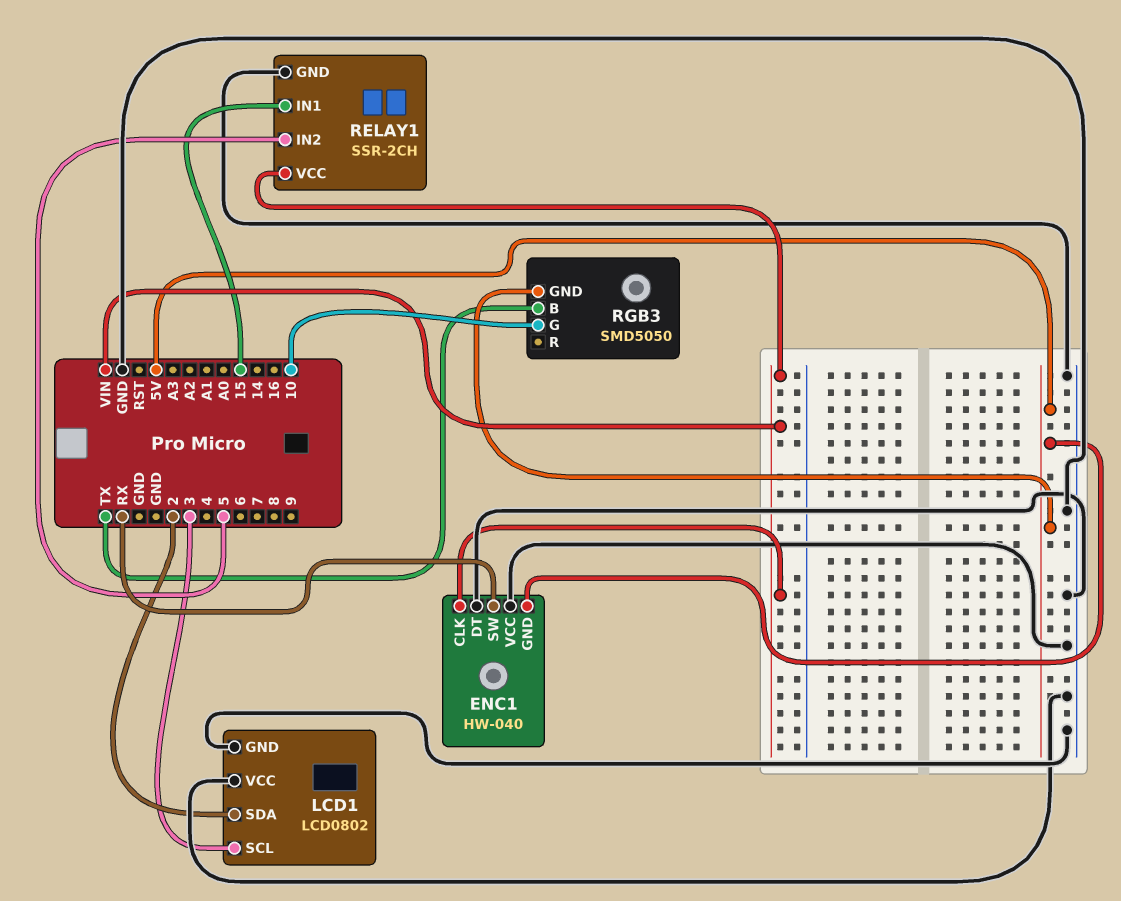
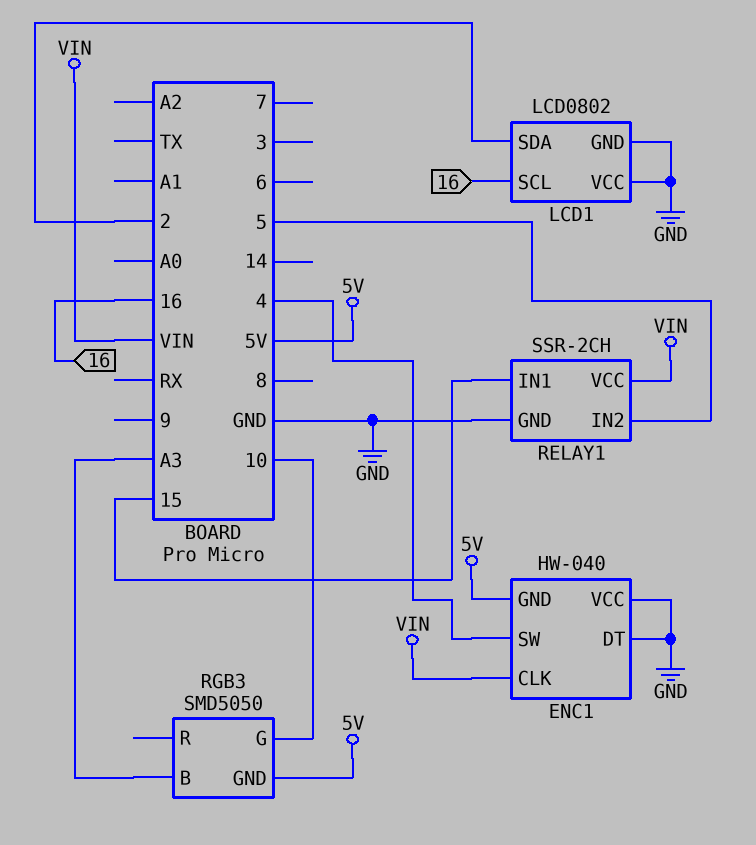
ENC1 pin SW: RX -> 4
LCD1 pin SCL: 3 -> 16
RGB3 pin B: TX -> A3

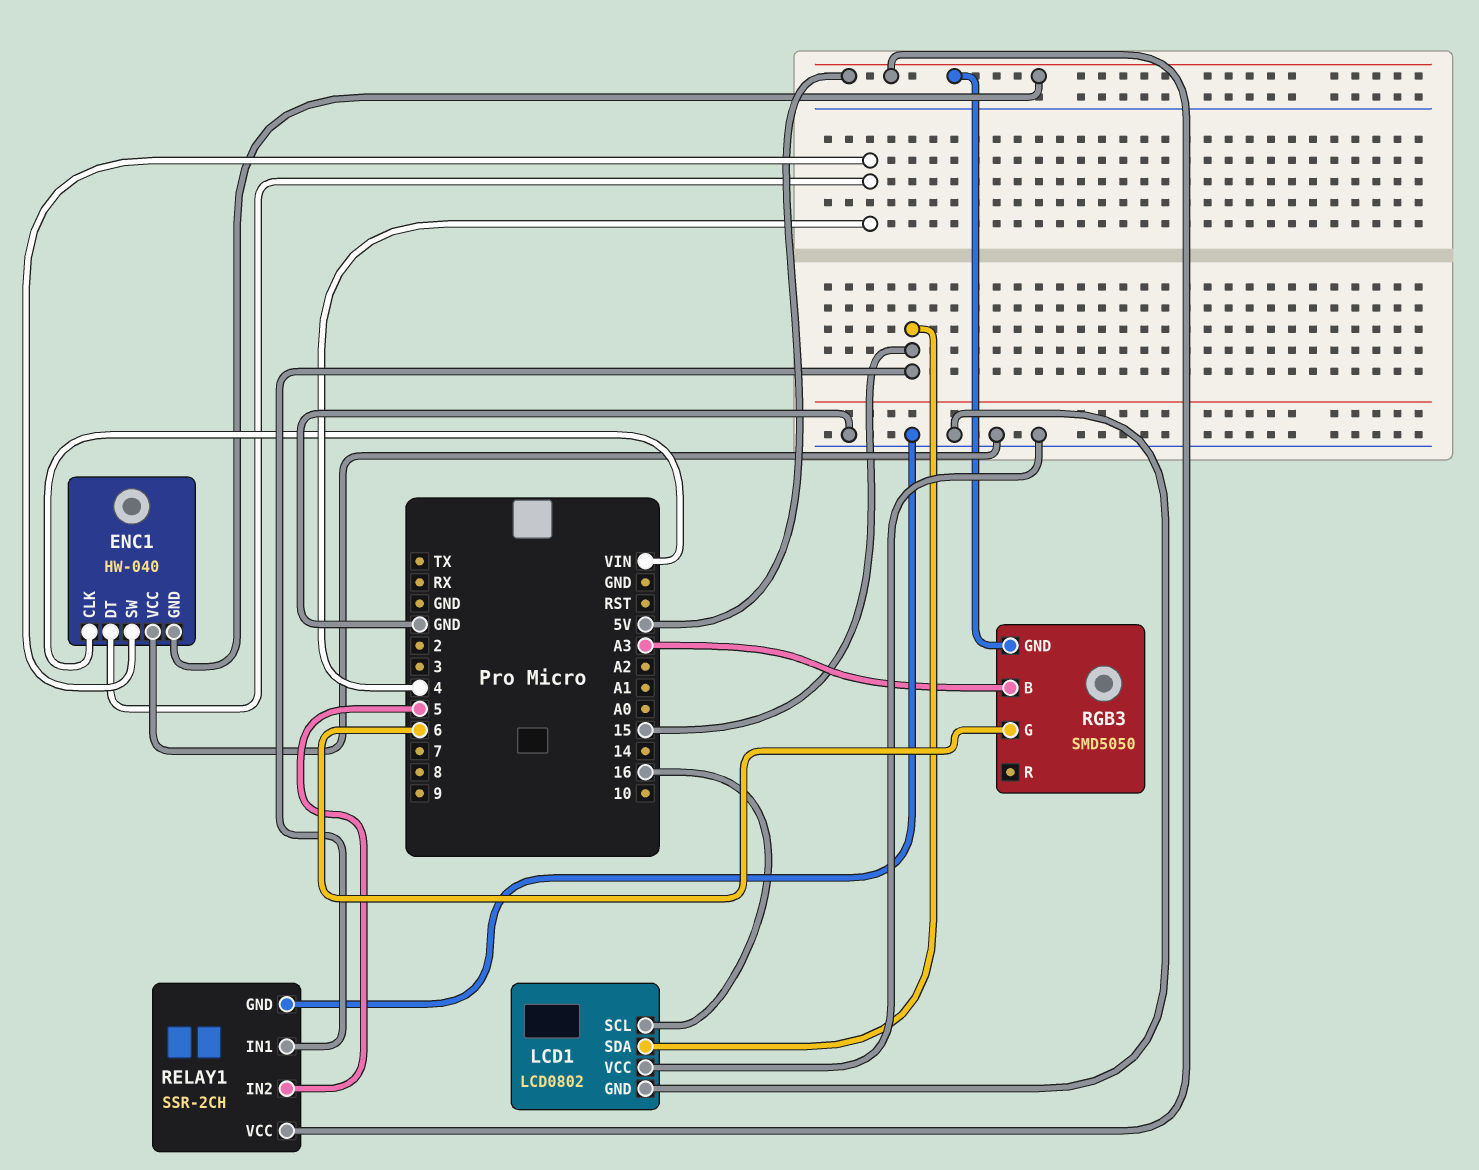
ENC1 pin DT: GND -> 4
LCD1 pin SDA: 2 -> 15
RELAY1 pin VCC: VIN -> 5V
RGB3 pin G: 10 -> 6

